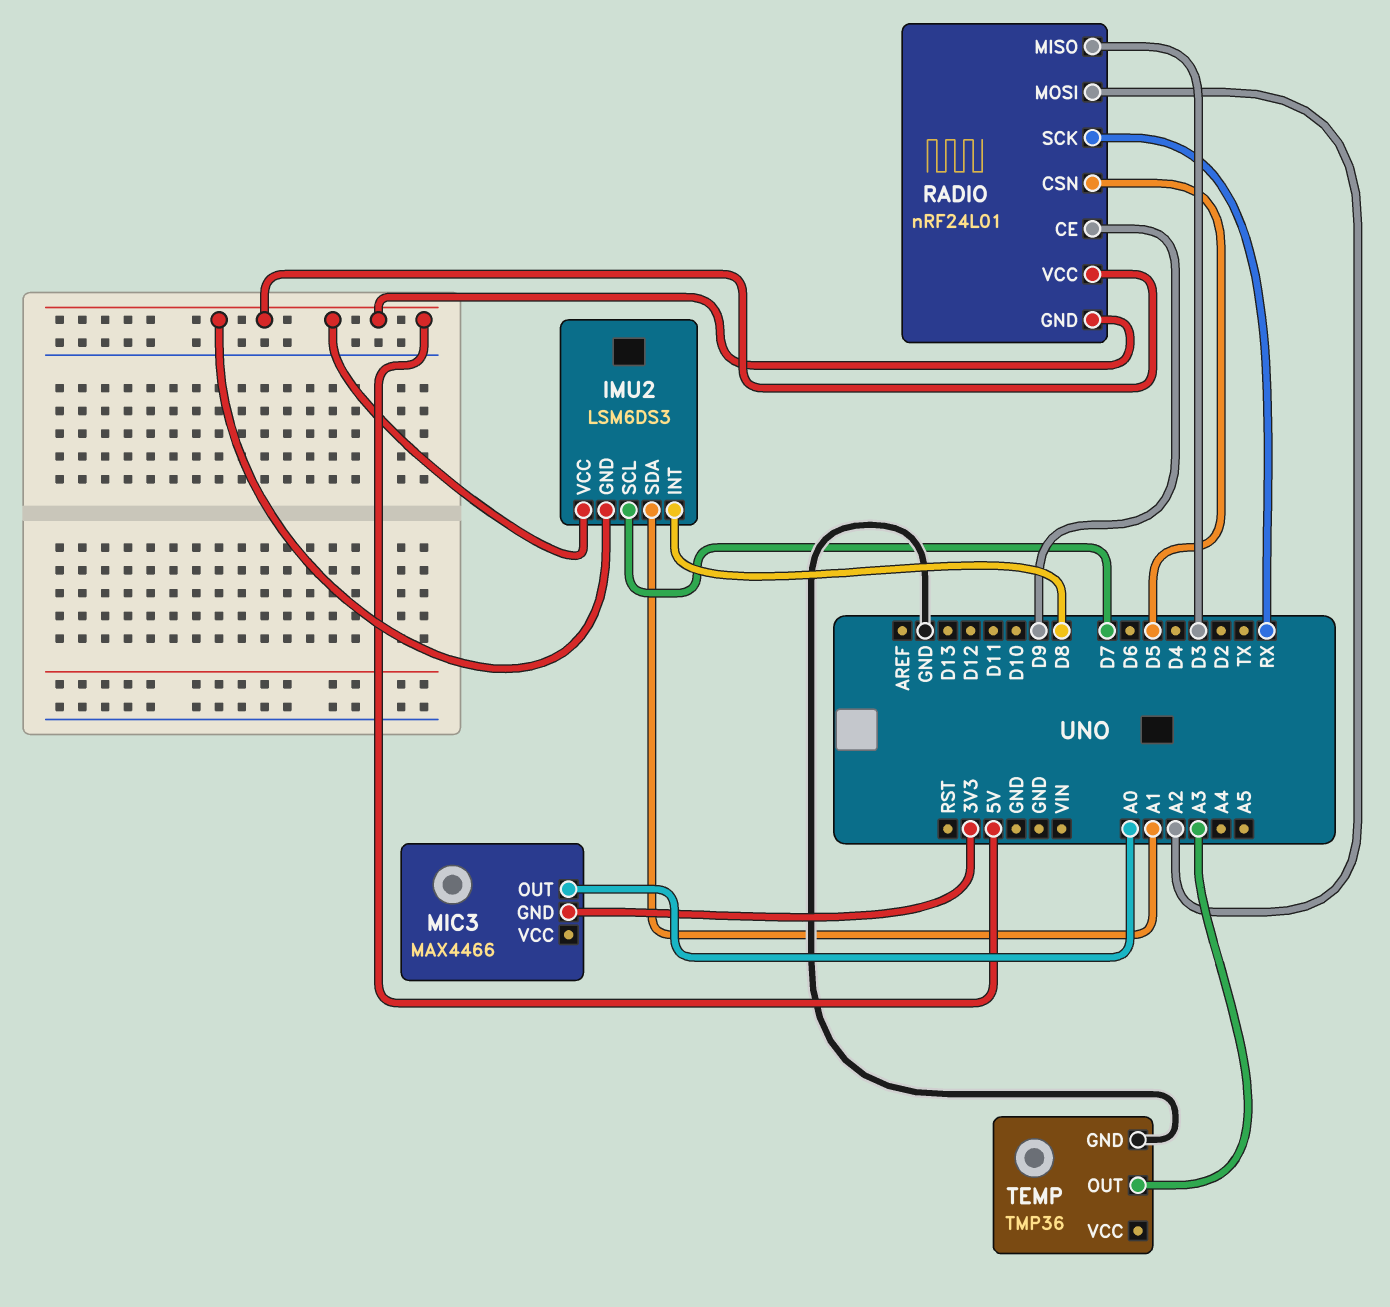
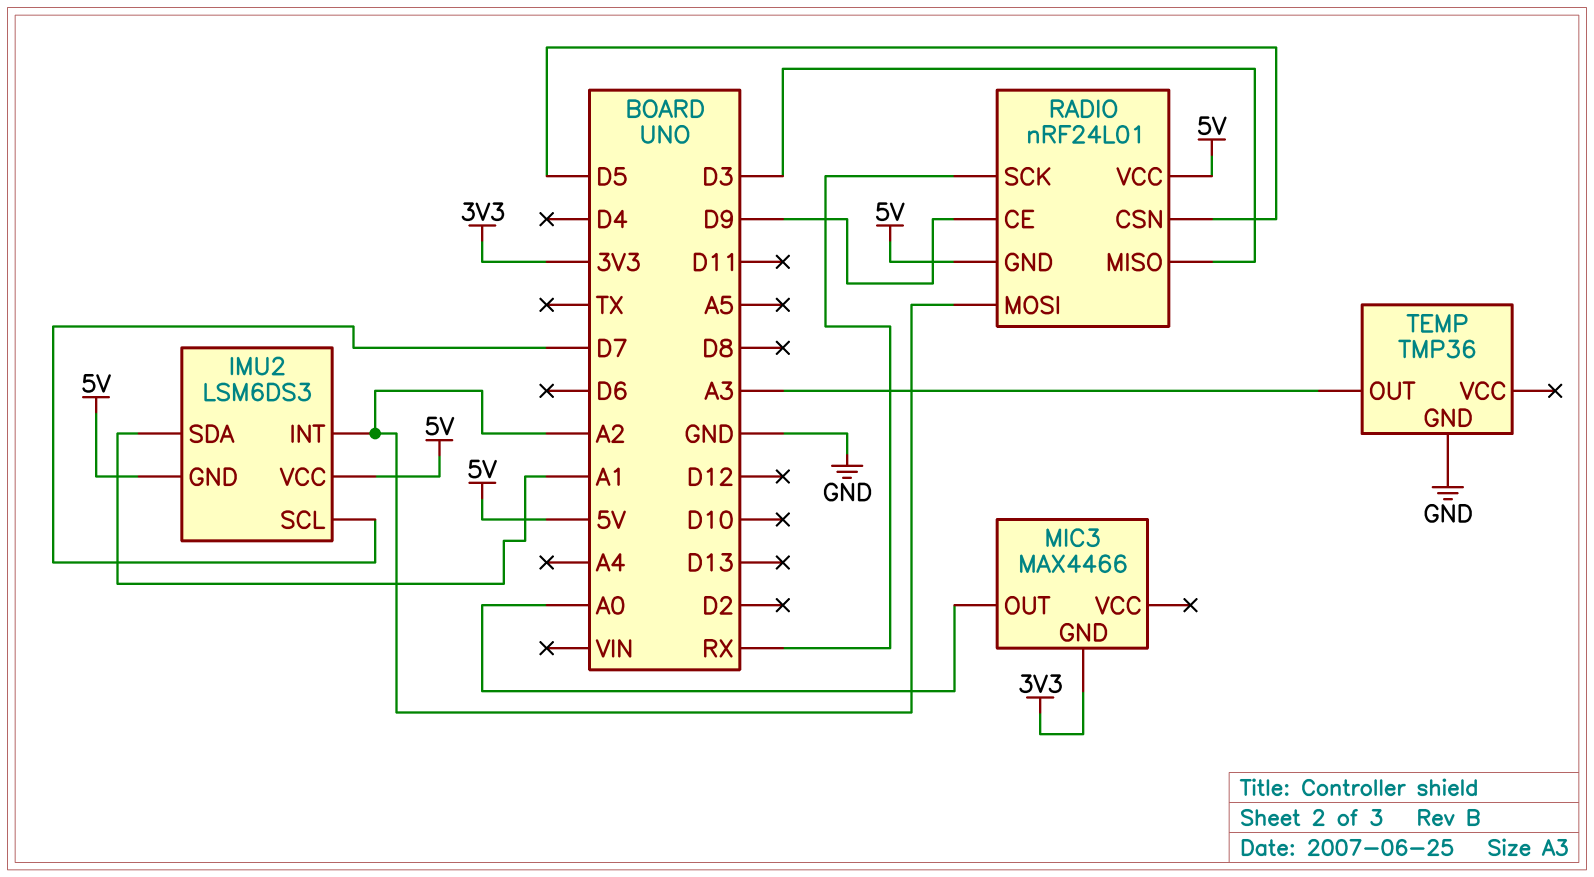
IMU2 pin INT: D8 -> A2

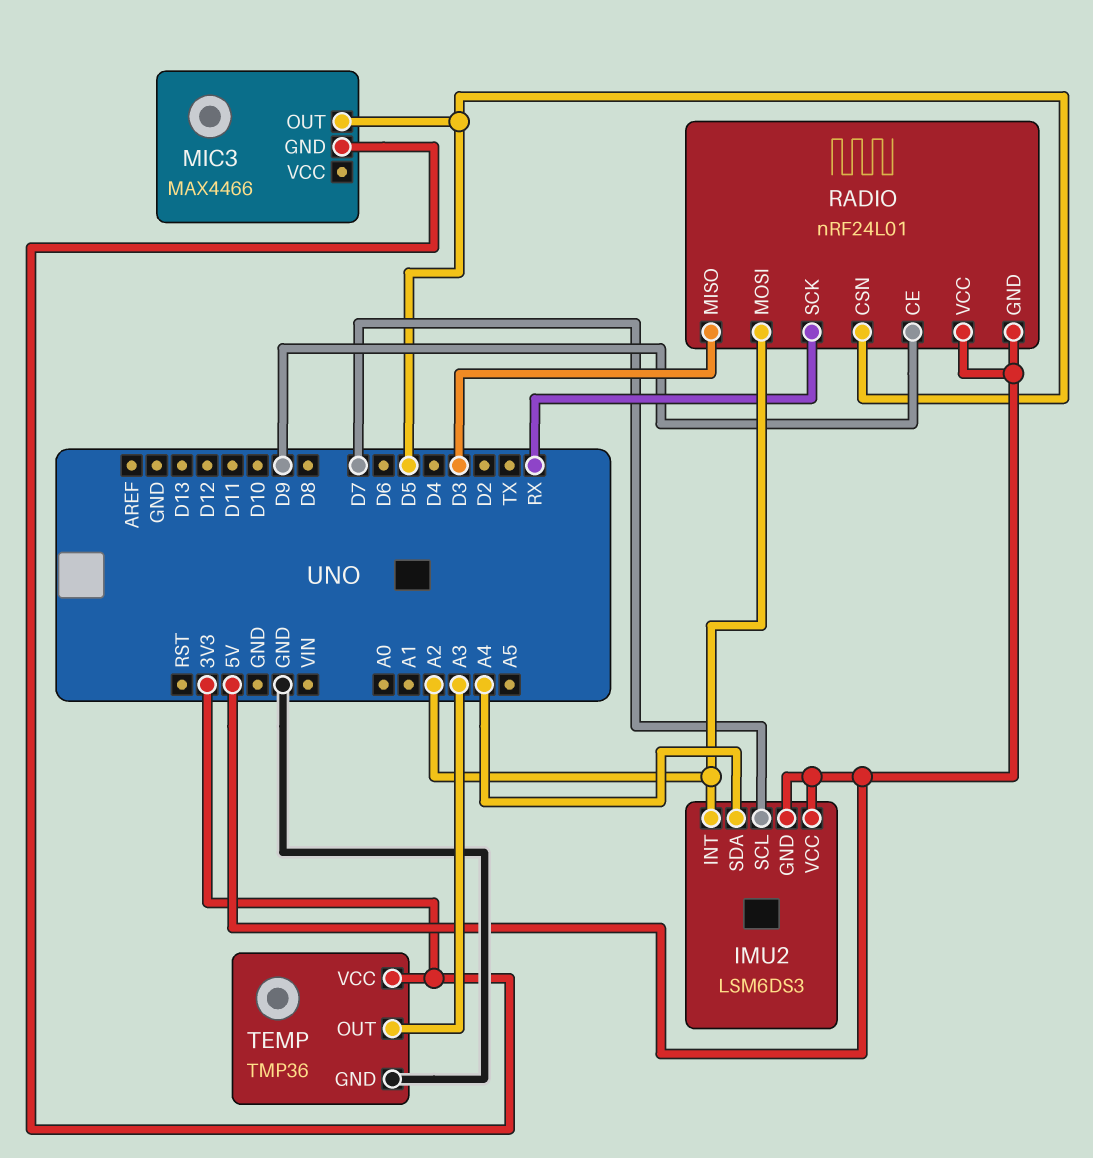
IMU2 pin SDA: A1 -> A4
MIC3 pin OUT: A0 -> D5
TEMP pin VCC: none -> 3V3

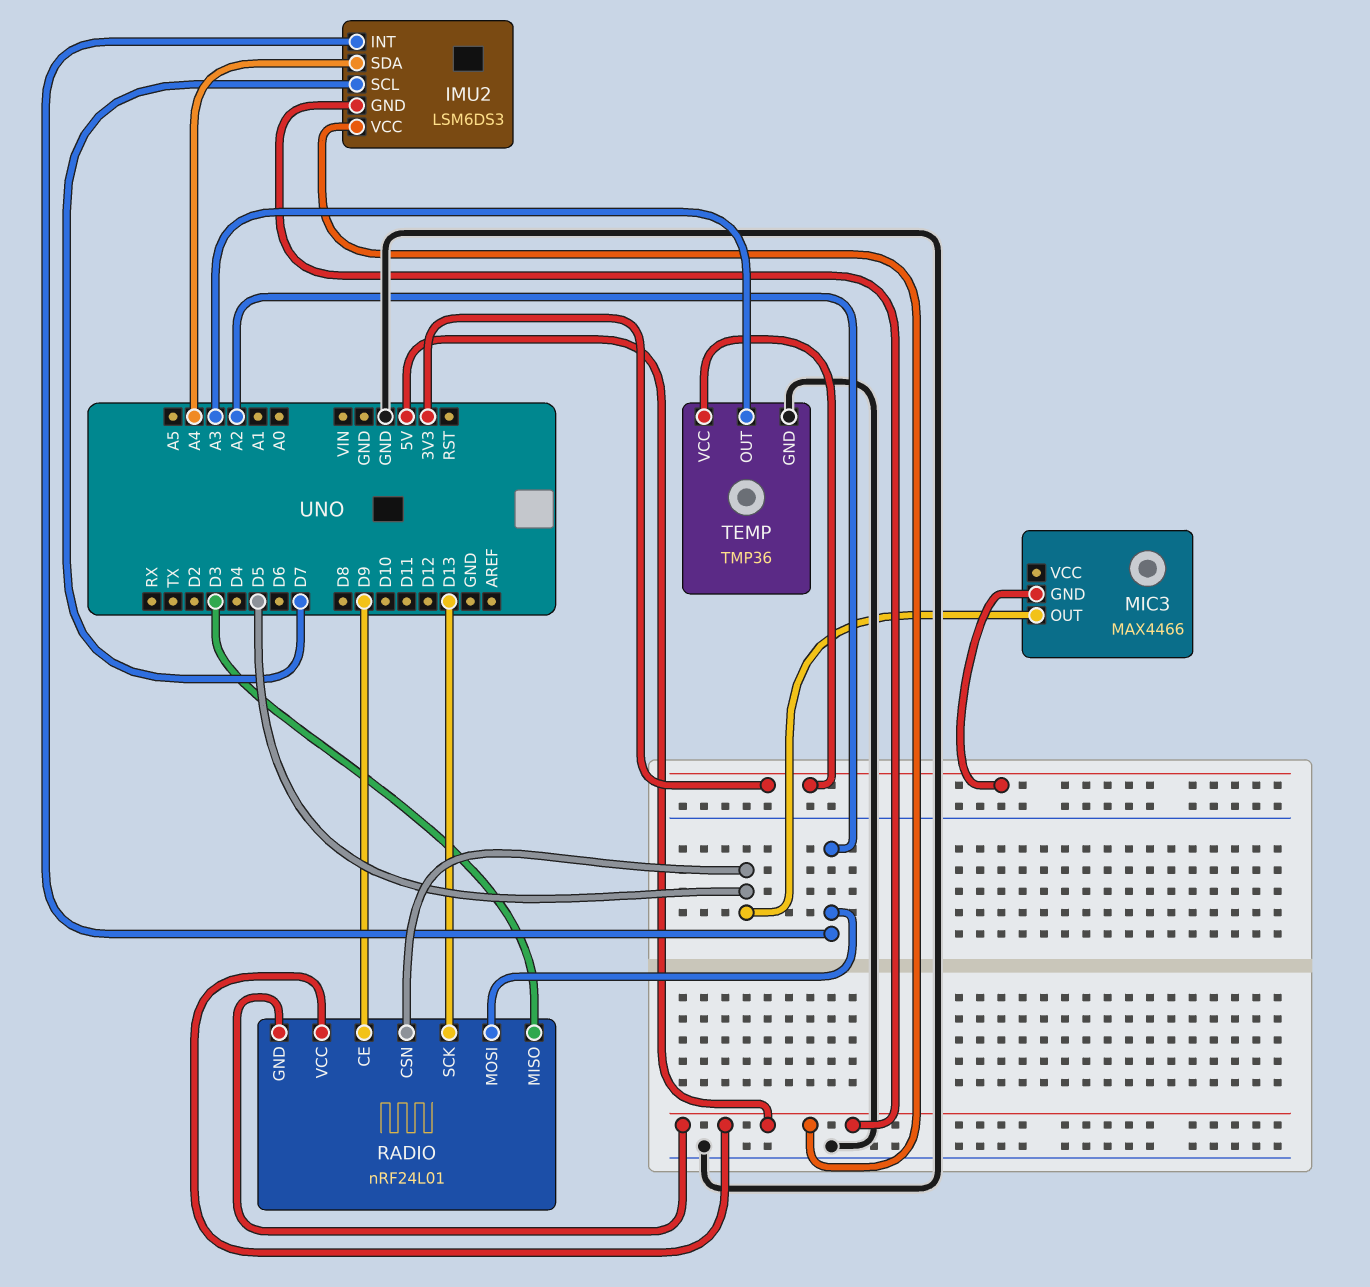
RADIO pin SCK: RX -> D13

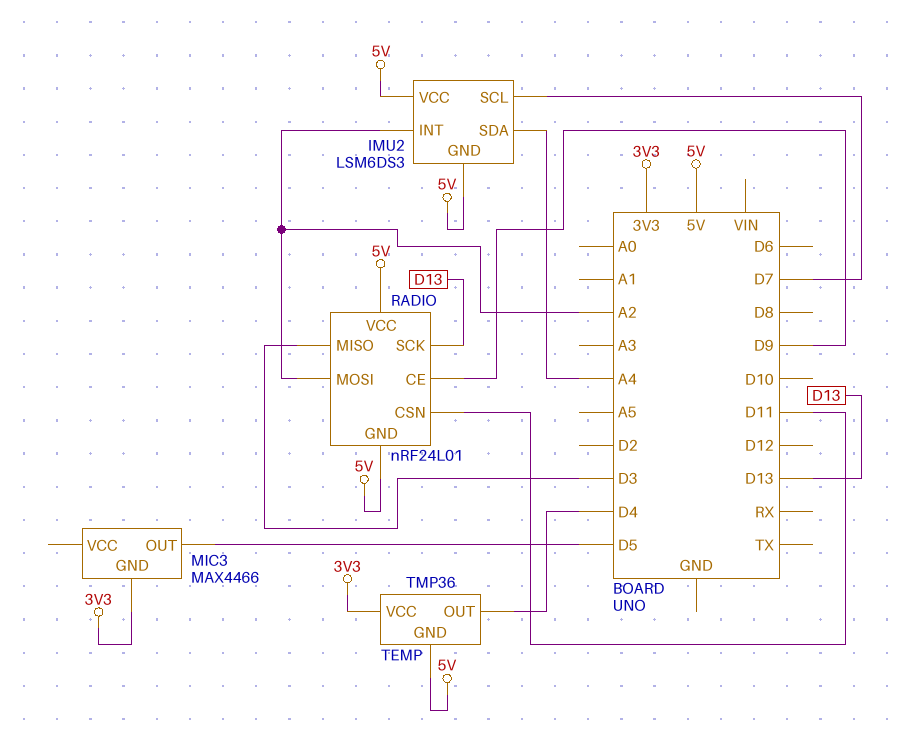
RADIO pin CSN: D5 -> D11
TEMP pin GND: GND -> 5V
TEMP pin OUT: A3 -> D4

